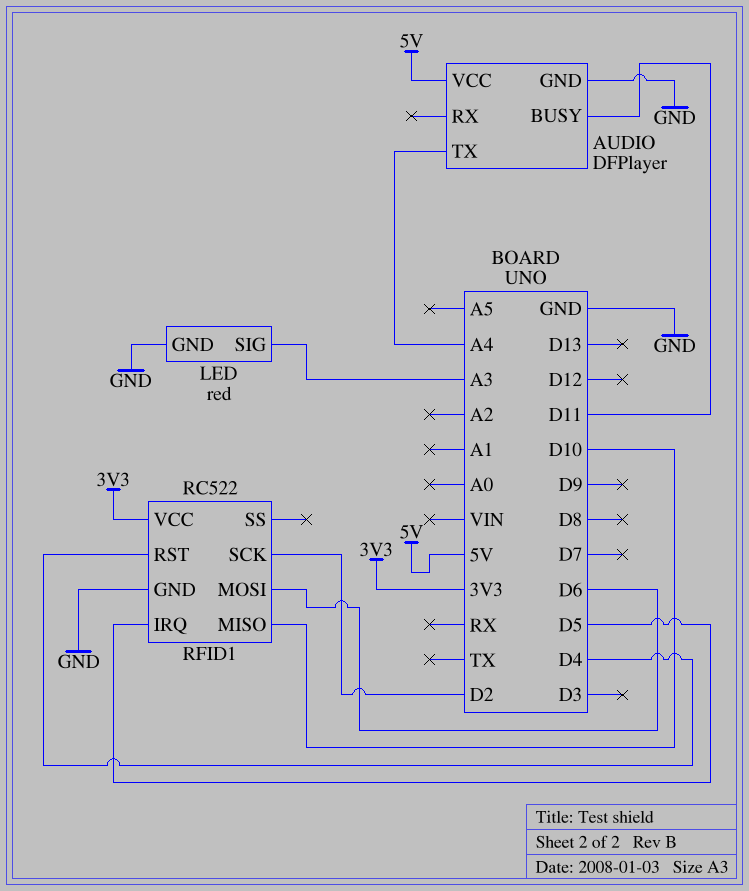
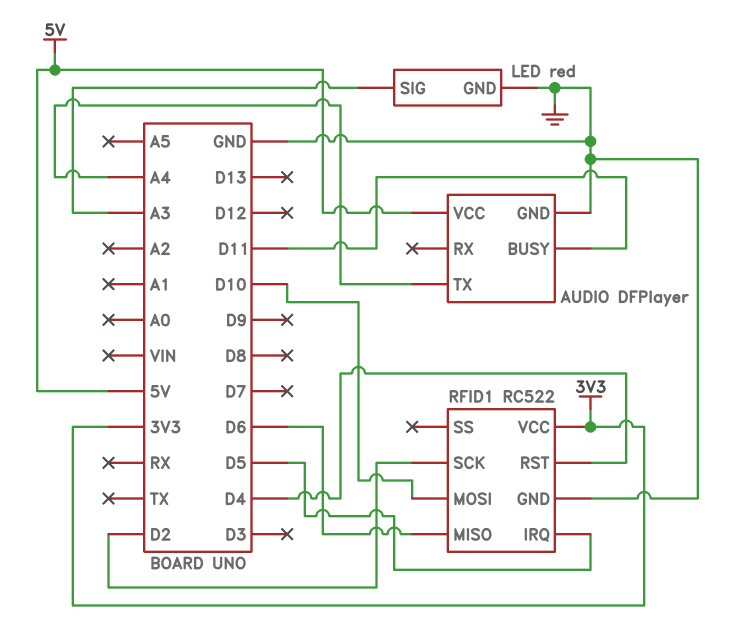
RFID1 pin MISO: D10 -> D6
RFID1 pin MOSI: D6 -> D10

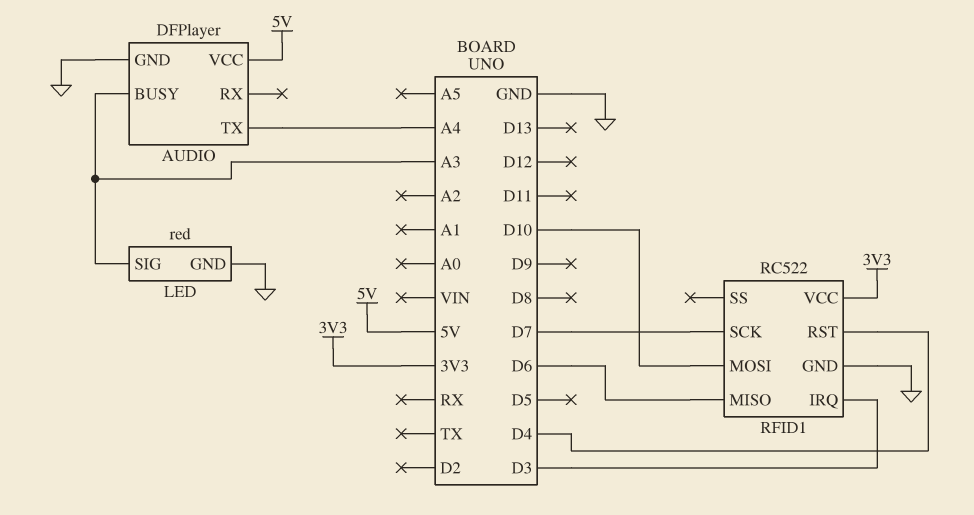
AUDIO pin BUSY: D11 -> A3
RFID1 pin IRQ: D5 -> D3
RFID1 pin SCK: D2 -> D7

